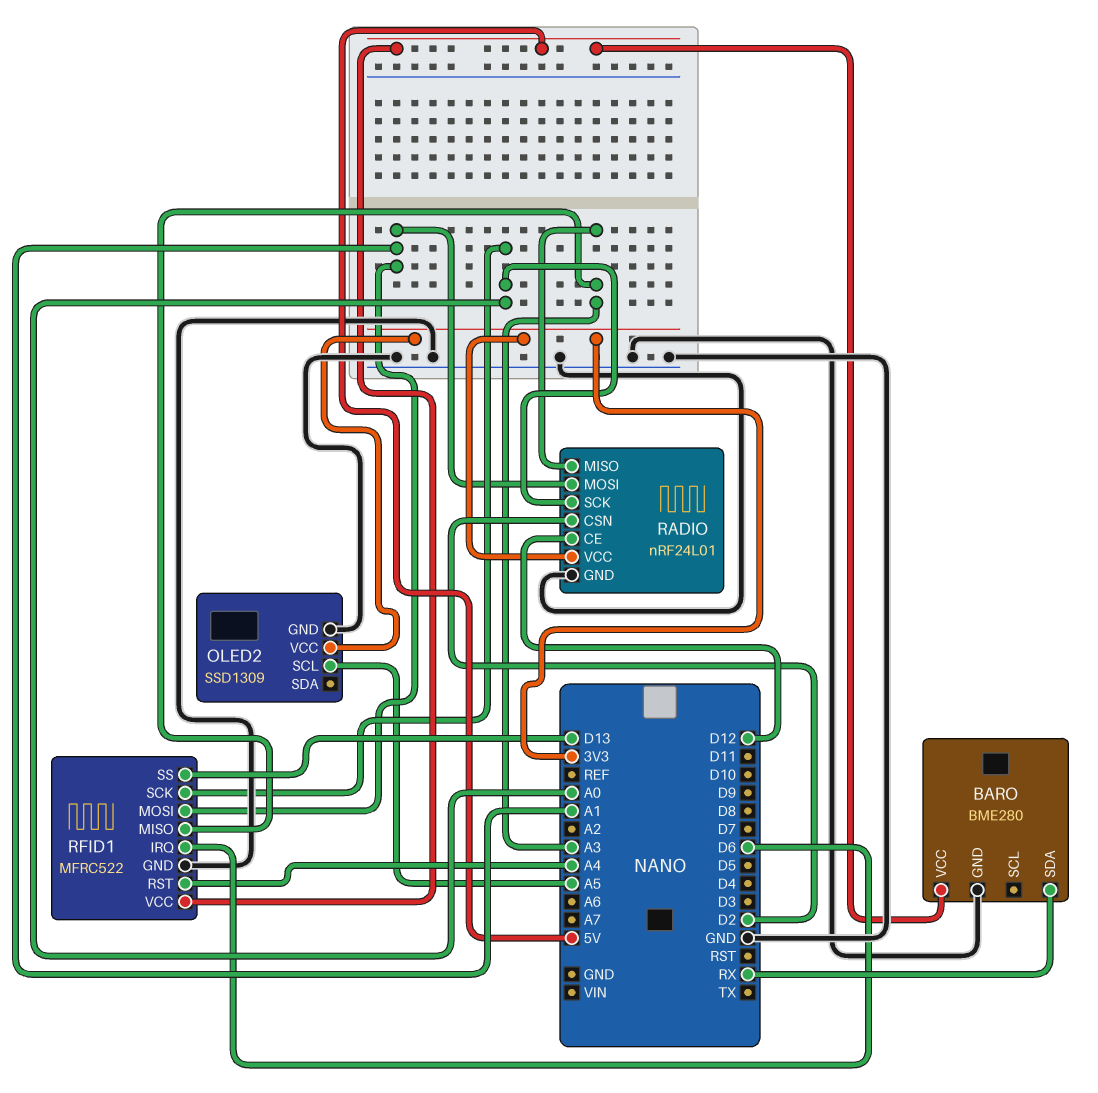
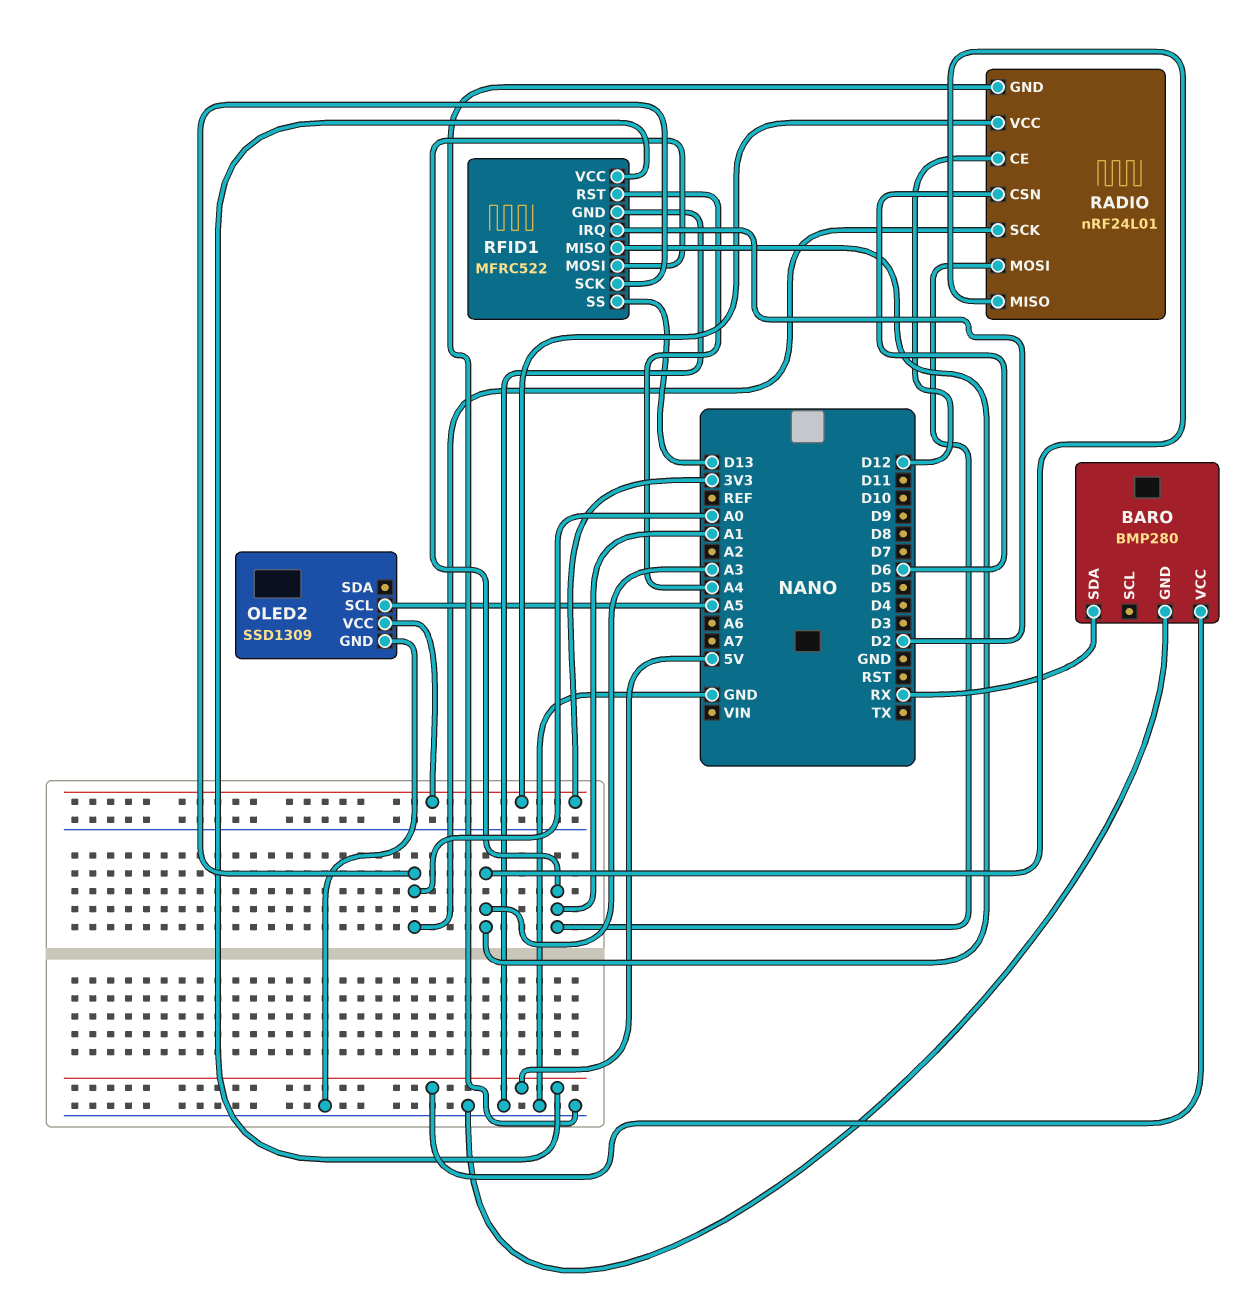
BARO: BME280 -> BMP280
RADIO pin CSN: D2 -> D6
RFID1 pin IRQ: D6 -> D2

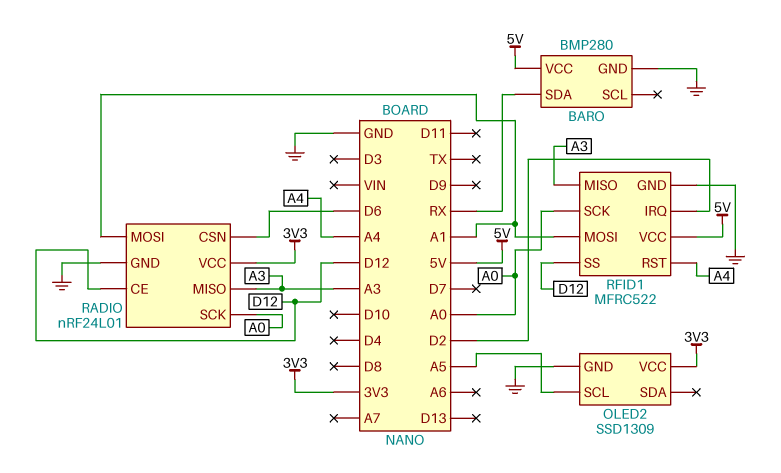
RFID1 pin SS: D13 -> D12

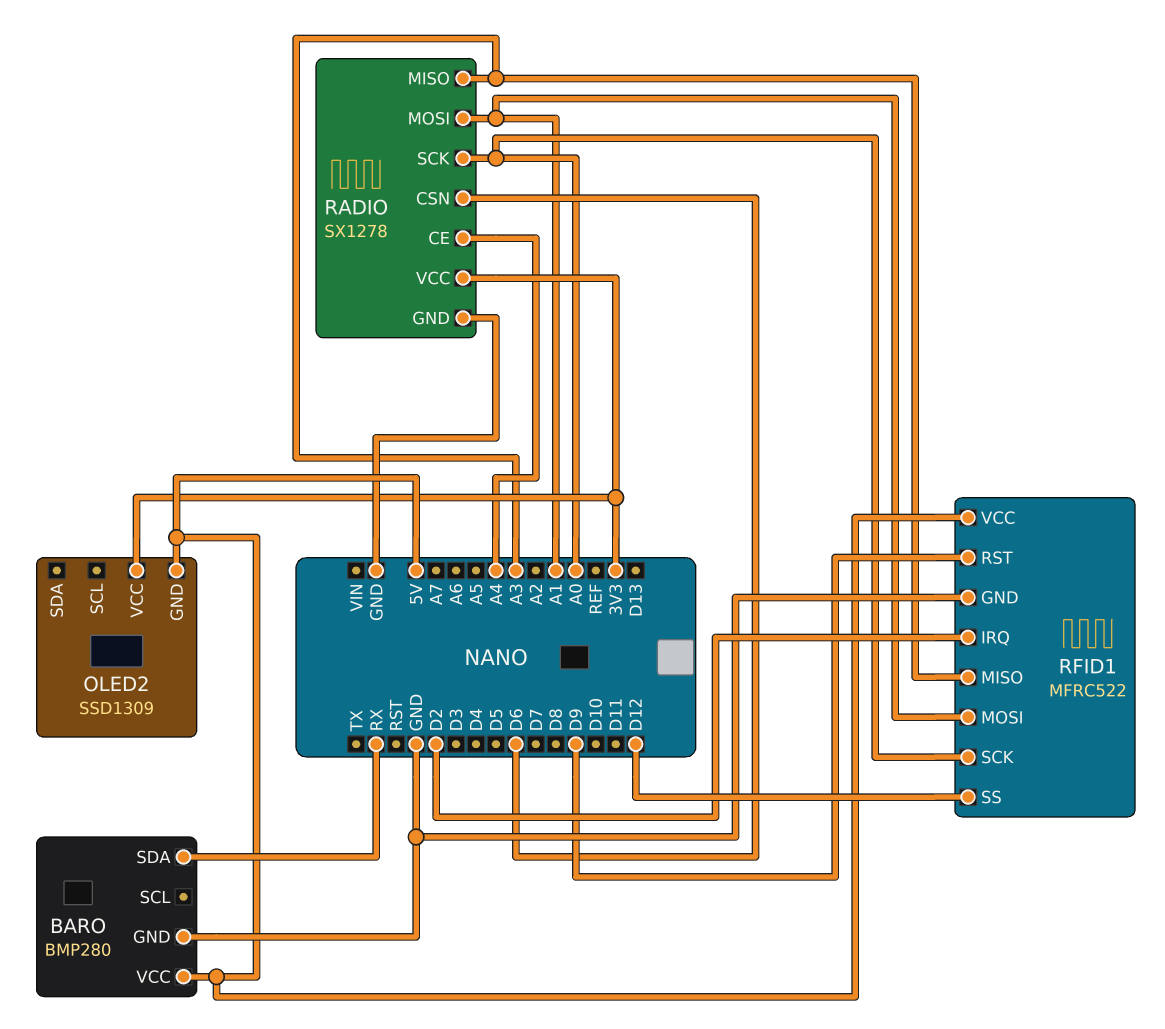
OLED2 pin GND: GND -> 5V
OLED2 pin SCL: A5 -> none
RADIO: nRF24L01 -> SX1278
RADIO pin CE: D12 -> A4
RFID1 pin RST: A4 -> D9

